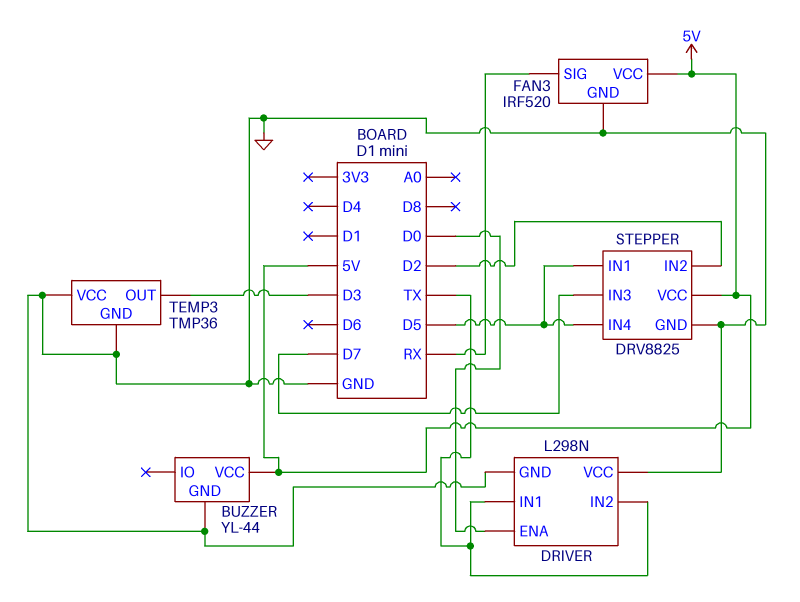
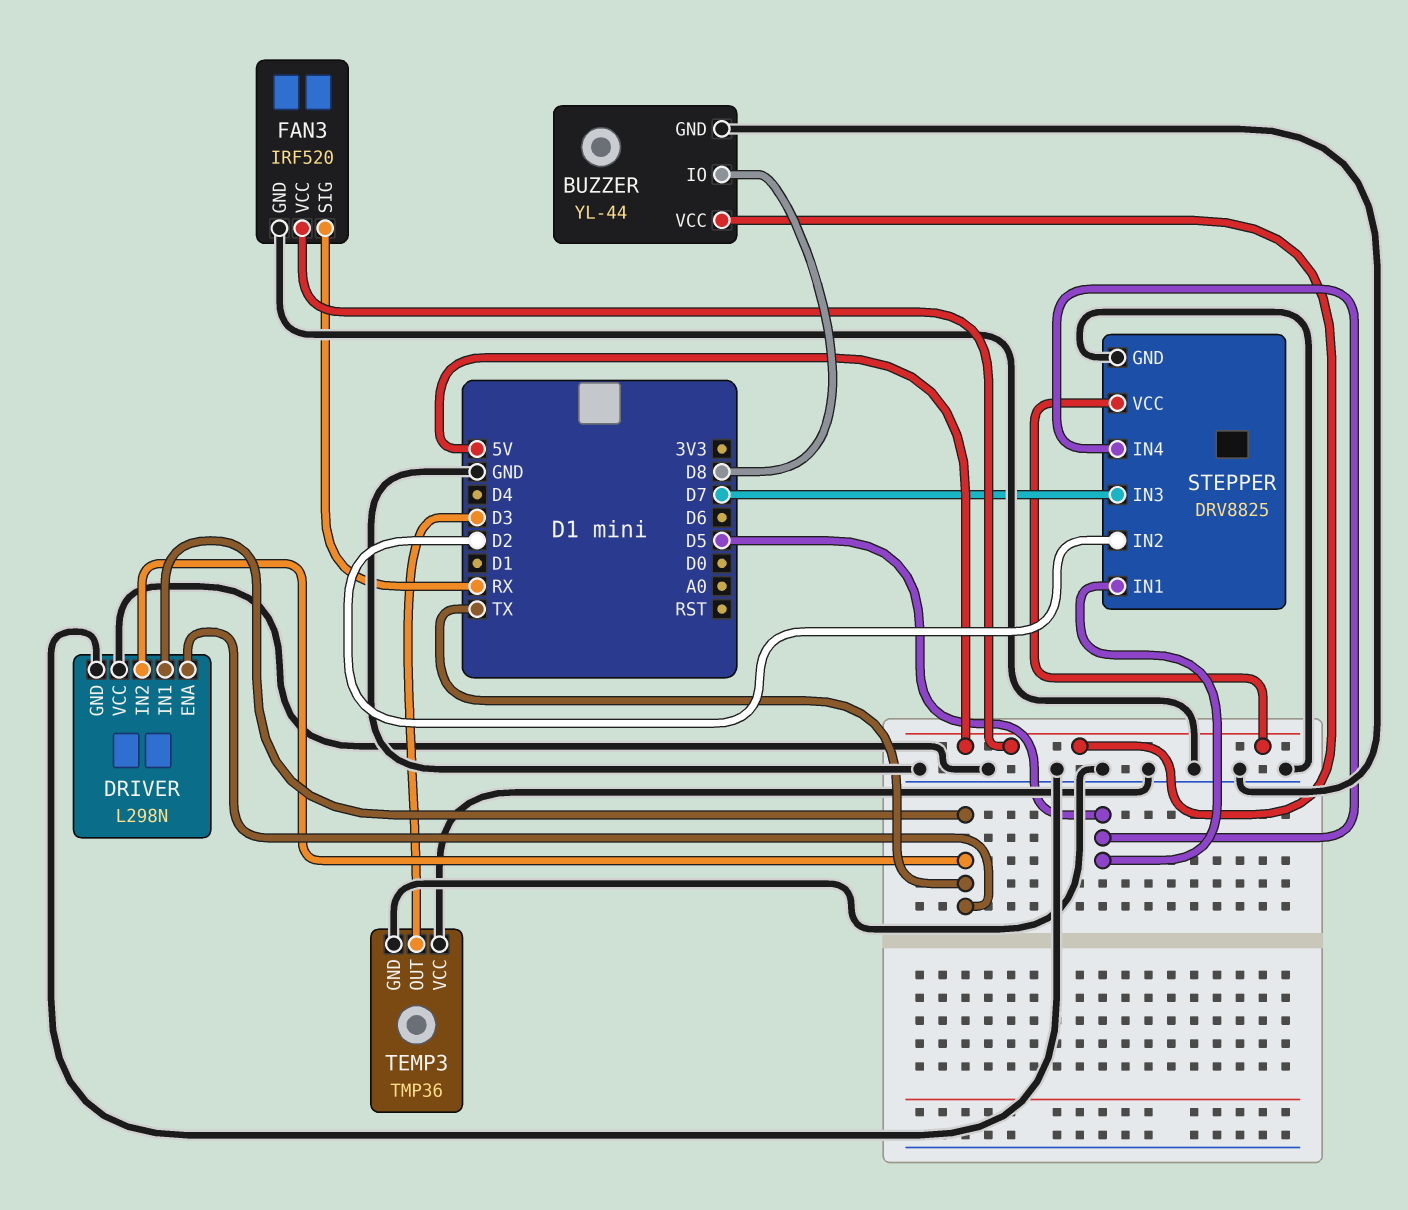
BUZZER pin IO: none -> D8
DRIVER pin ENA: D0 -> TX

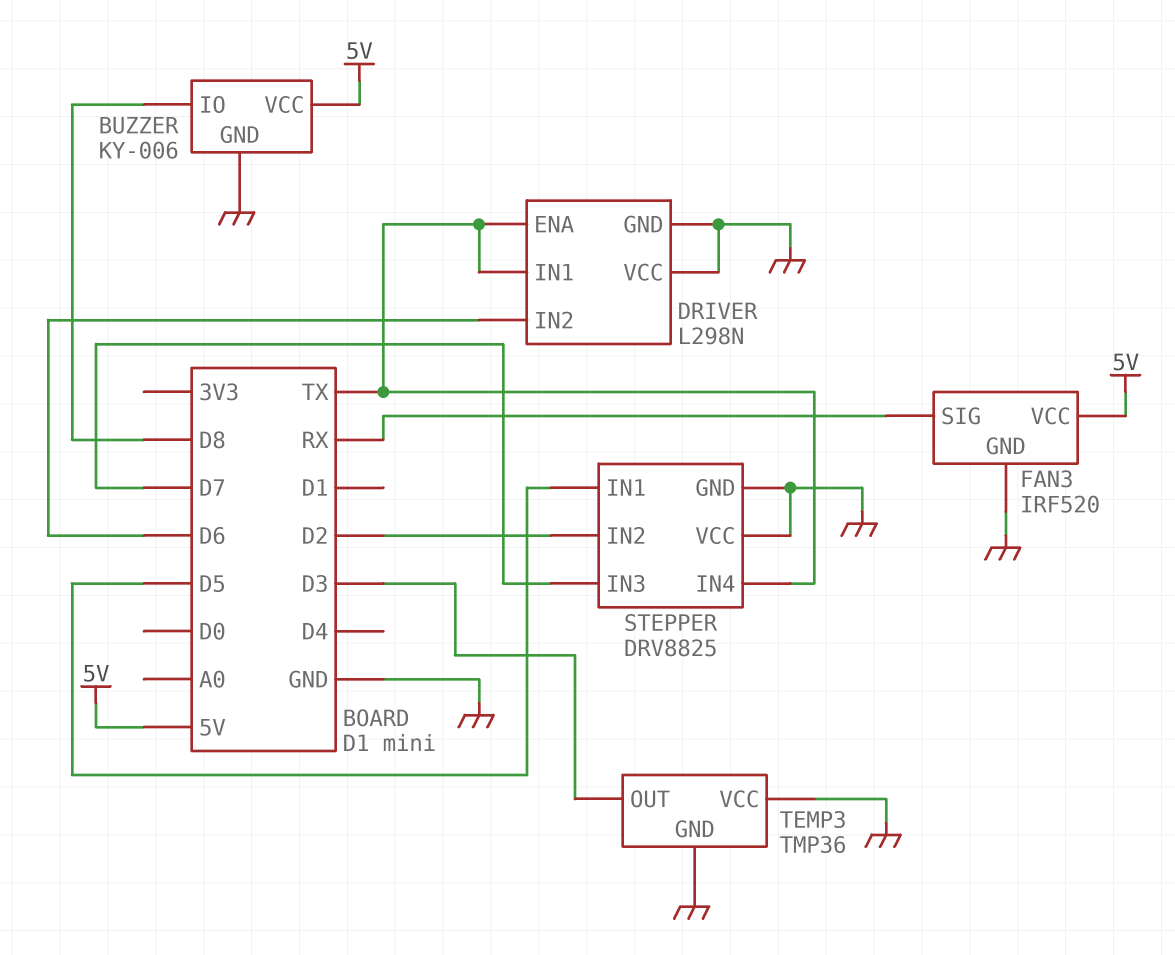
BUZZER: YL-44 -> KY-006
DRIVER pin IN2: TX -> D6
STEPPER pin IN4: D5 -> TX
STEPPER pin VCC: 5V -> GND

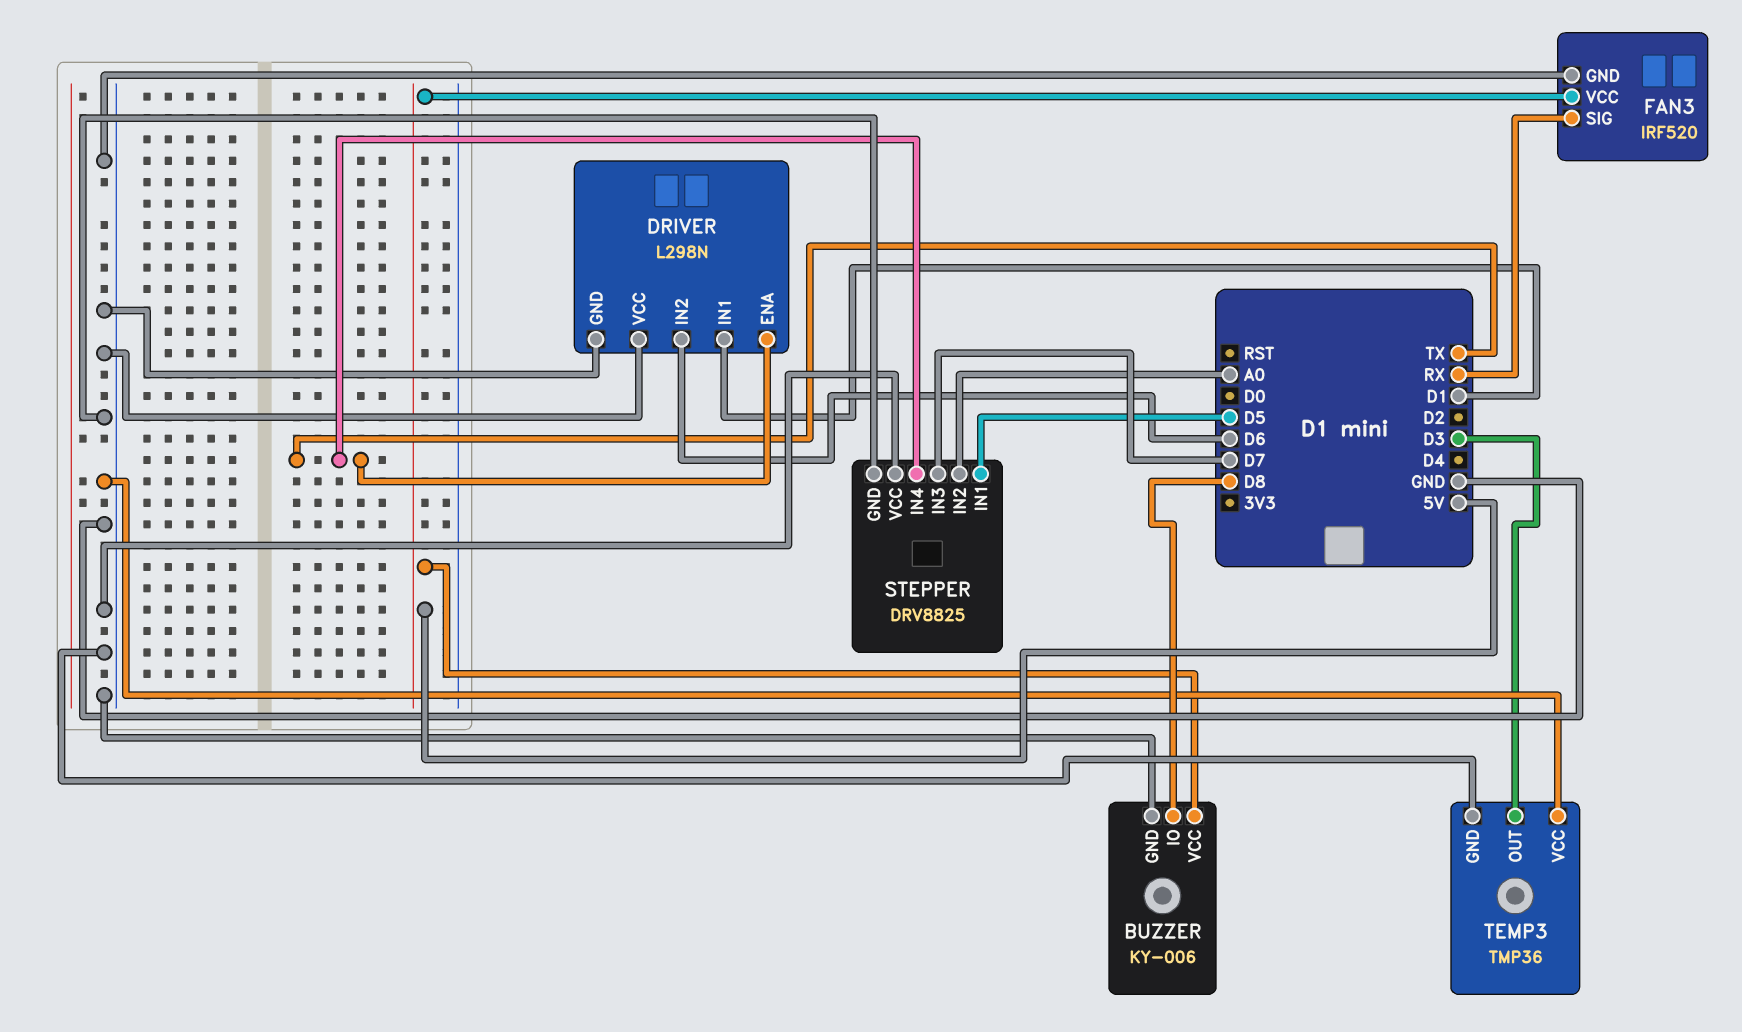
DRIVER pin IN1: TX -> D1
STEPPER pin IN2: D2 -> A0

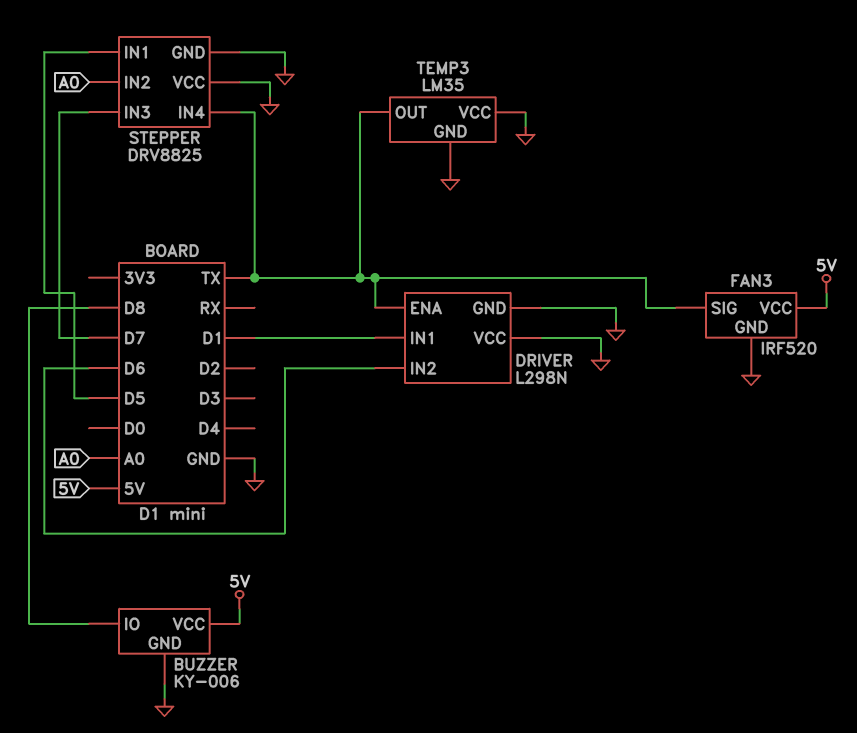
FAN3 pin SIG: RX -> TX
TEMP3: TMP36 -> LM35
TEMP3 pin OUT: D3 -> TX

